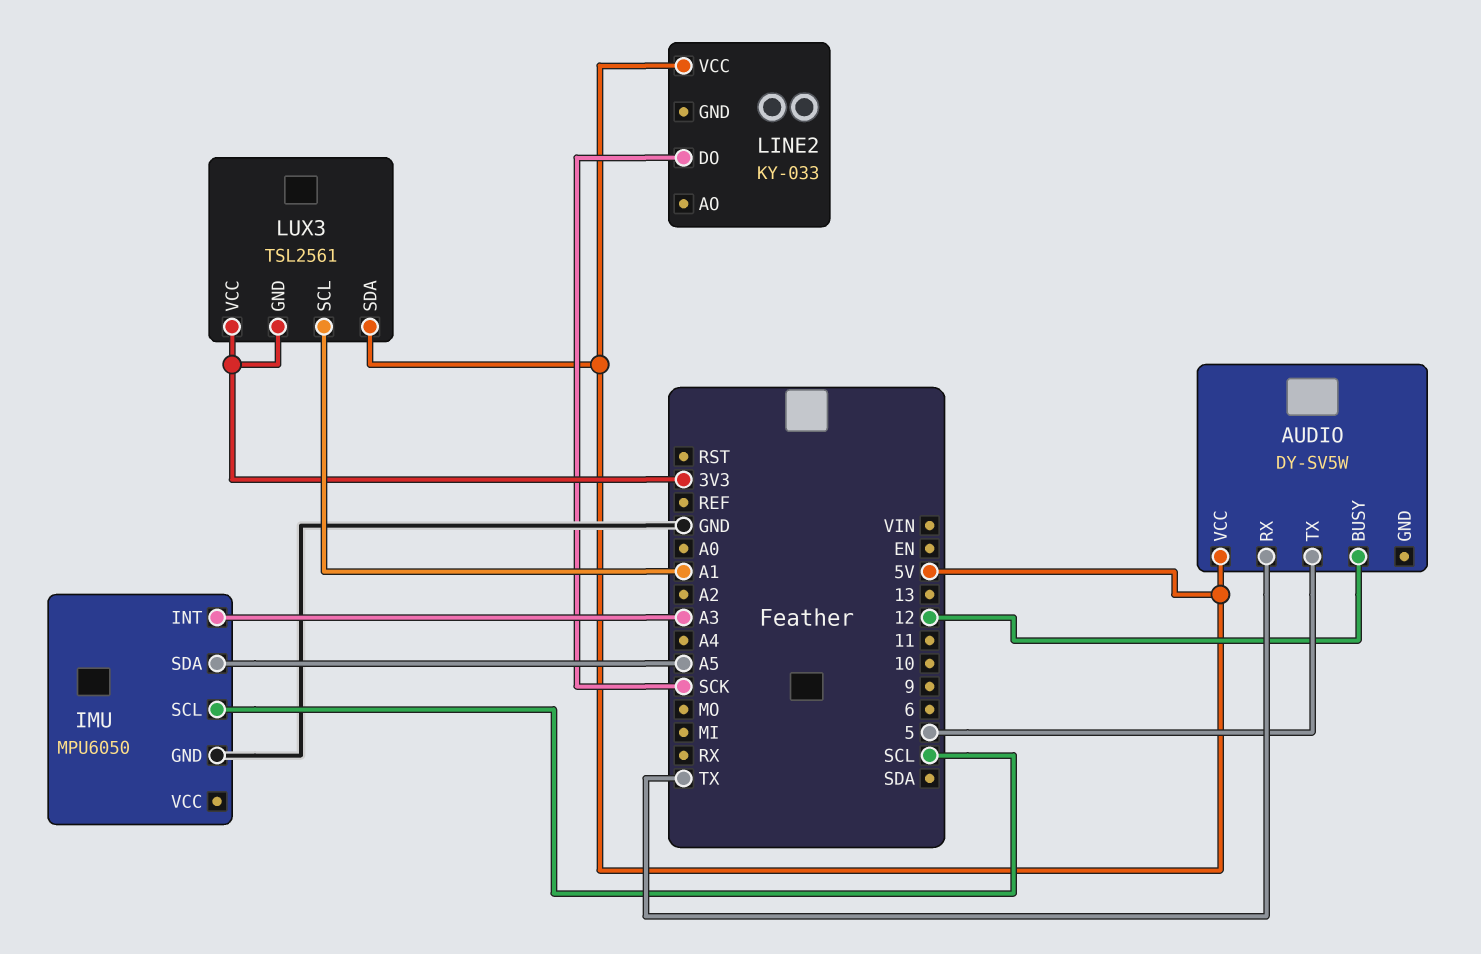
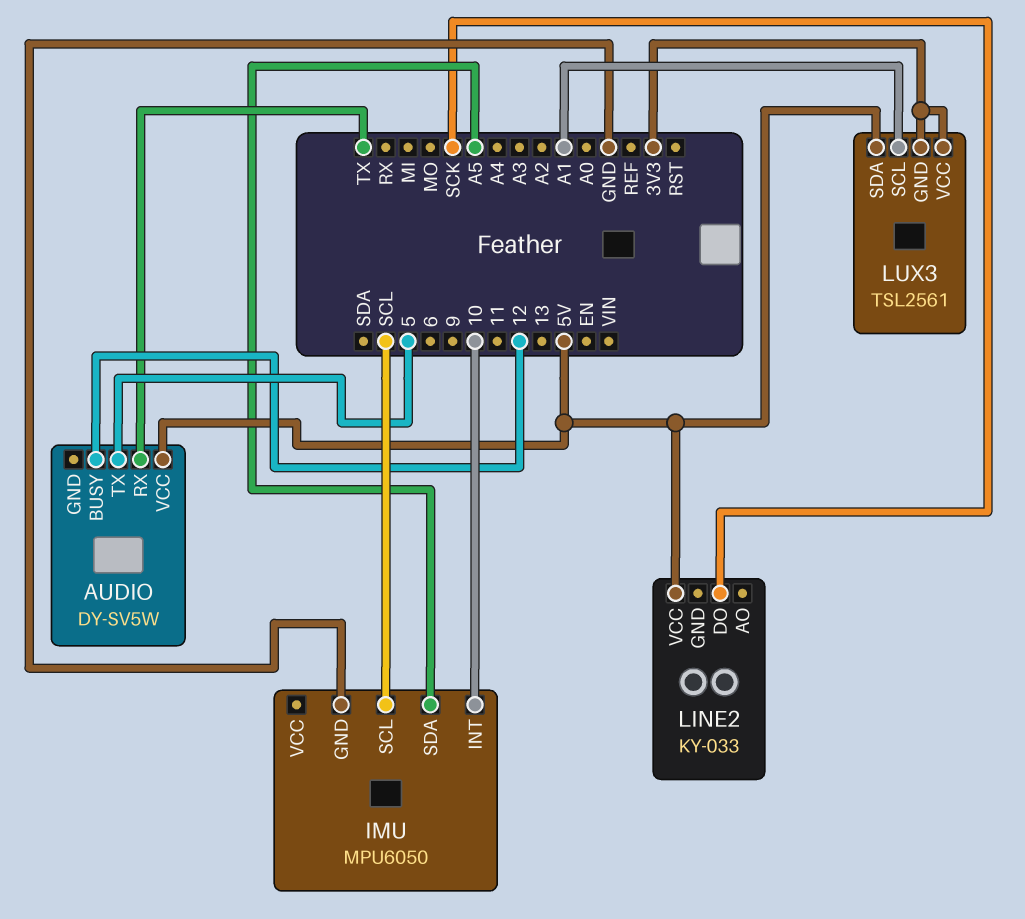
IMU pin INT: A3 -> 10

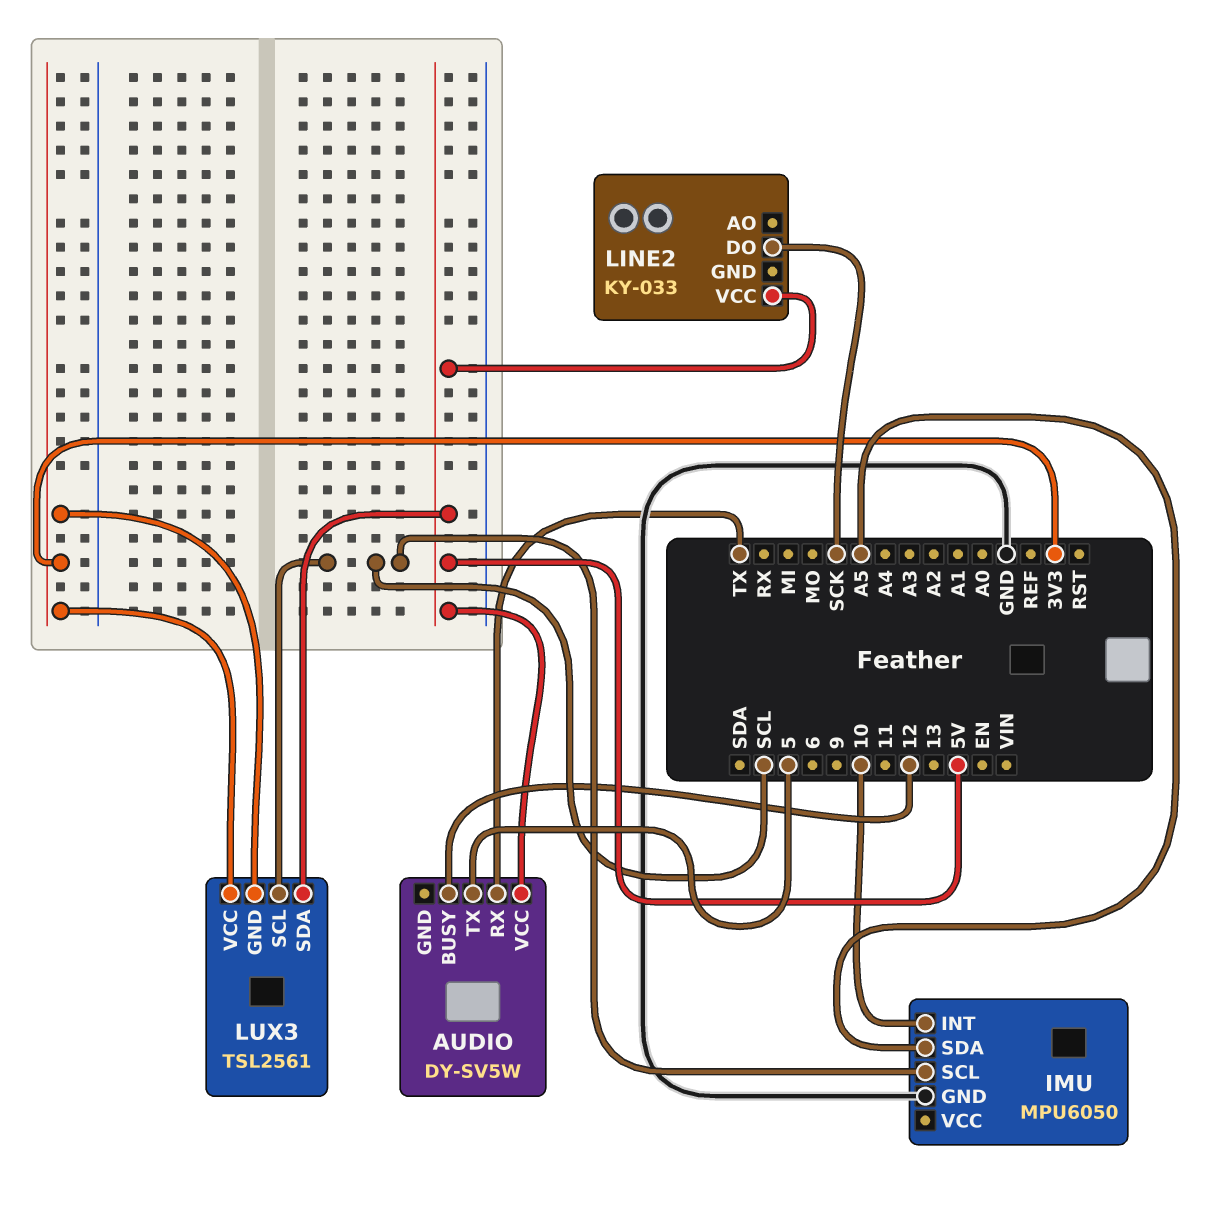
LUX3 pin SCL: A1 -> SCL

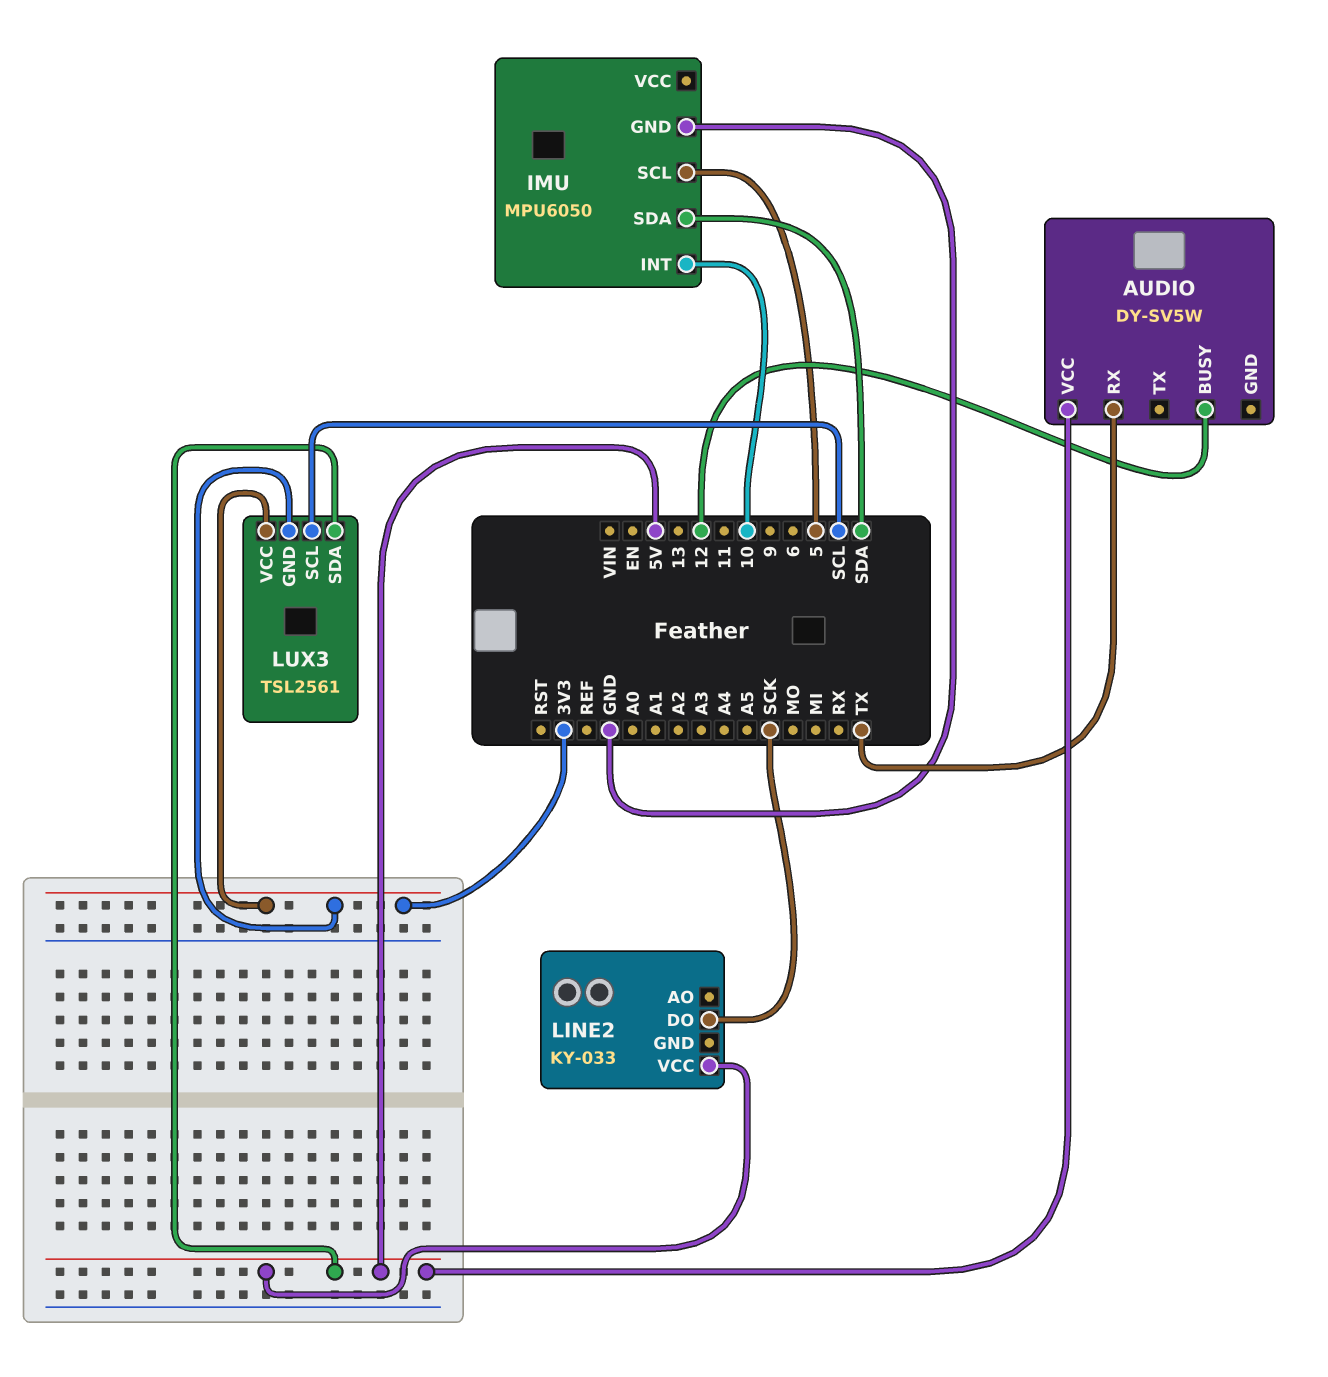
AUDIO pin TX: 5 -> none
IMU pin SCL: SCL -> 5
IMU pin SDA: A5 -> SDA

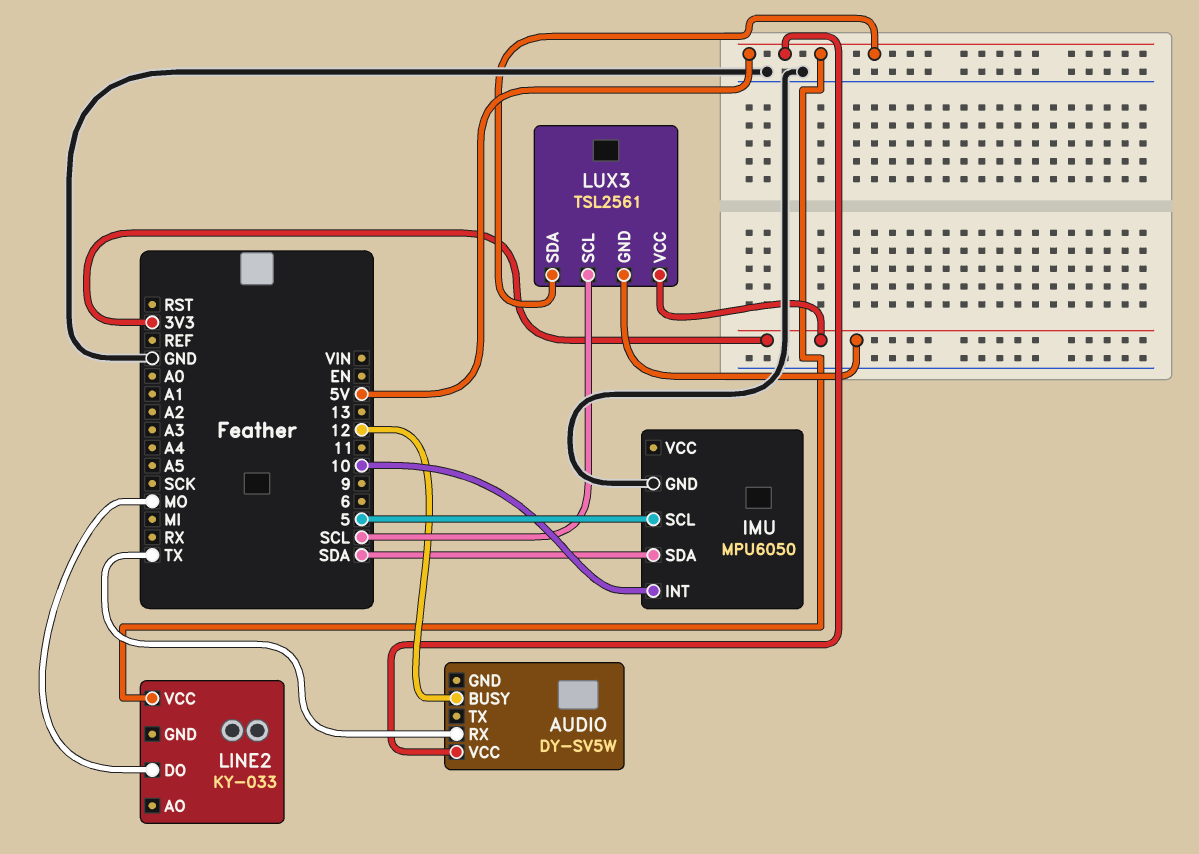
LINE2 pin DO: SCK -> MO

